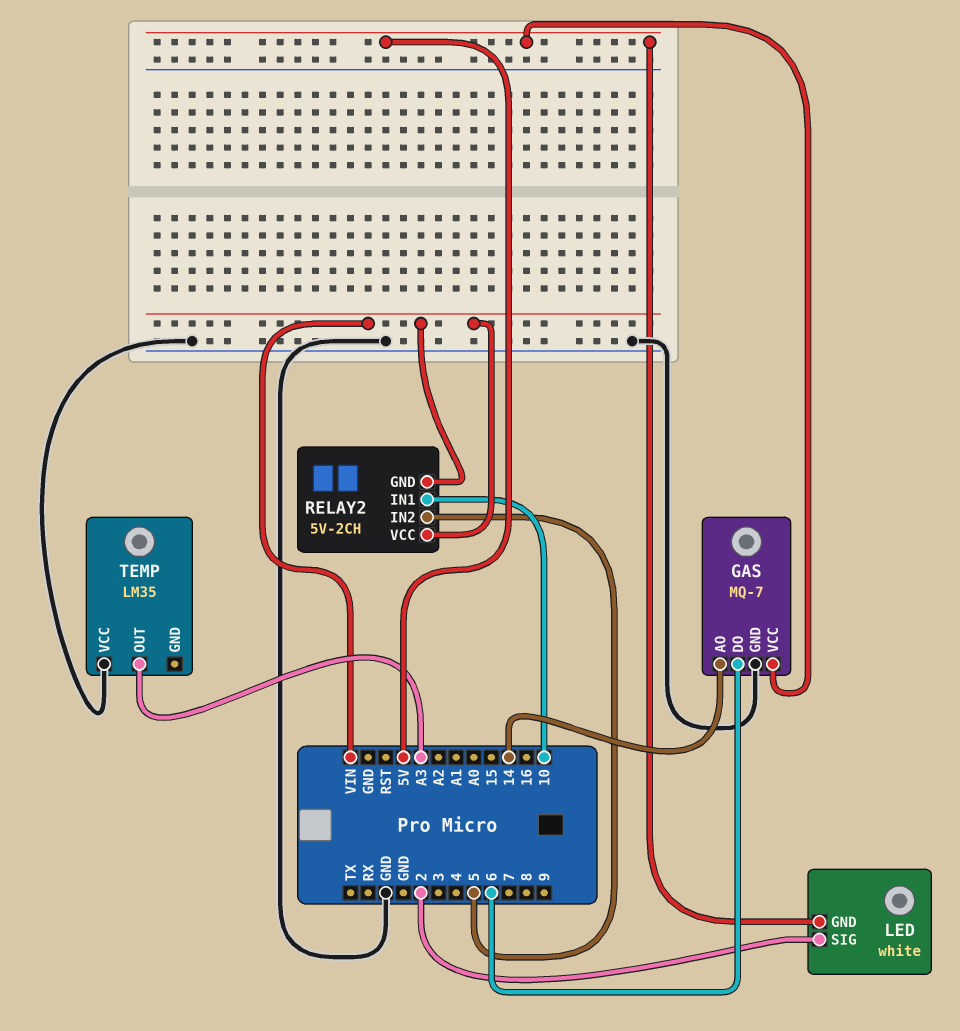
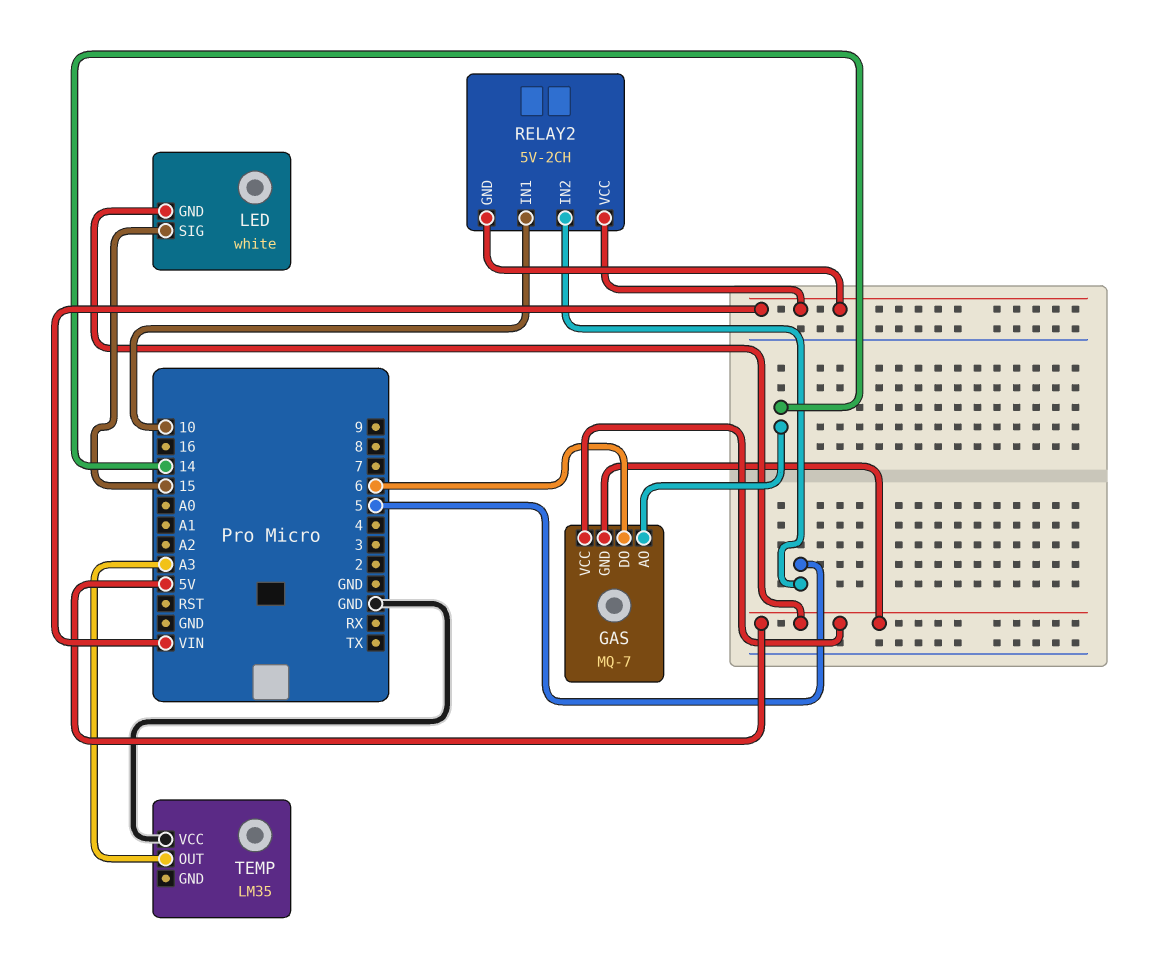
GAS pin GND: GND -> 5V
LED pin SIG: 2 -> 15

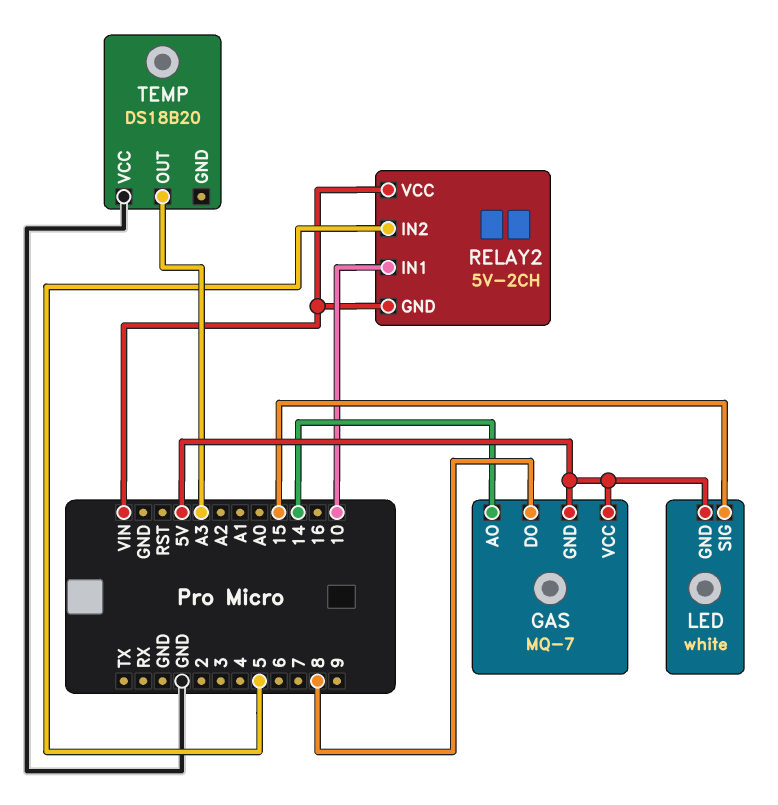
GAS pin DO: 6 -> 8
TEMP: LM35 -> DS18B20

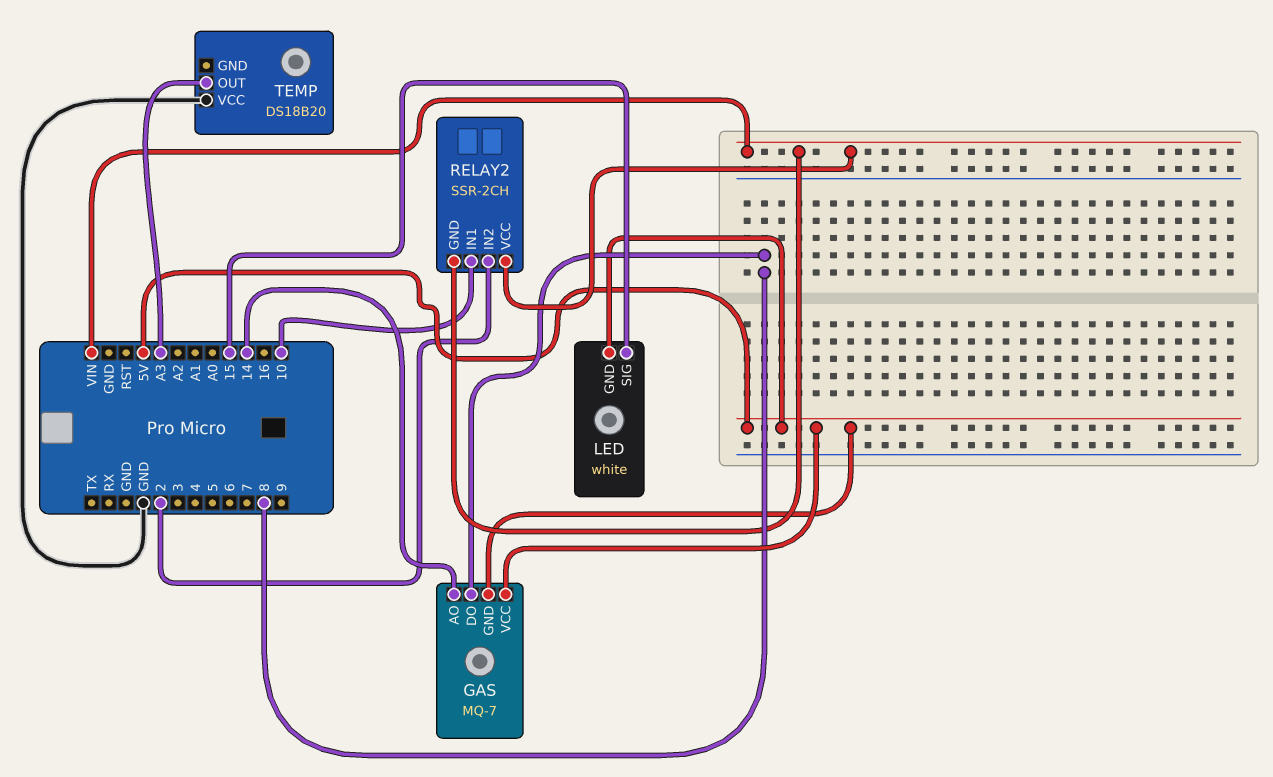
RELAY2: 5V-2CH -> SSR-2CH
RELAY2 pin IN2: 5 -> 2

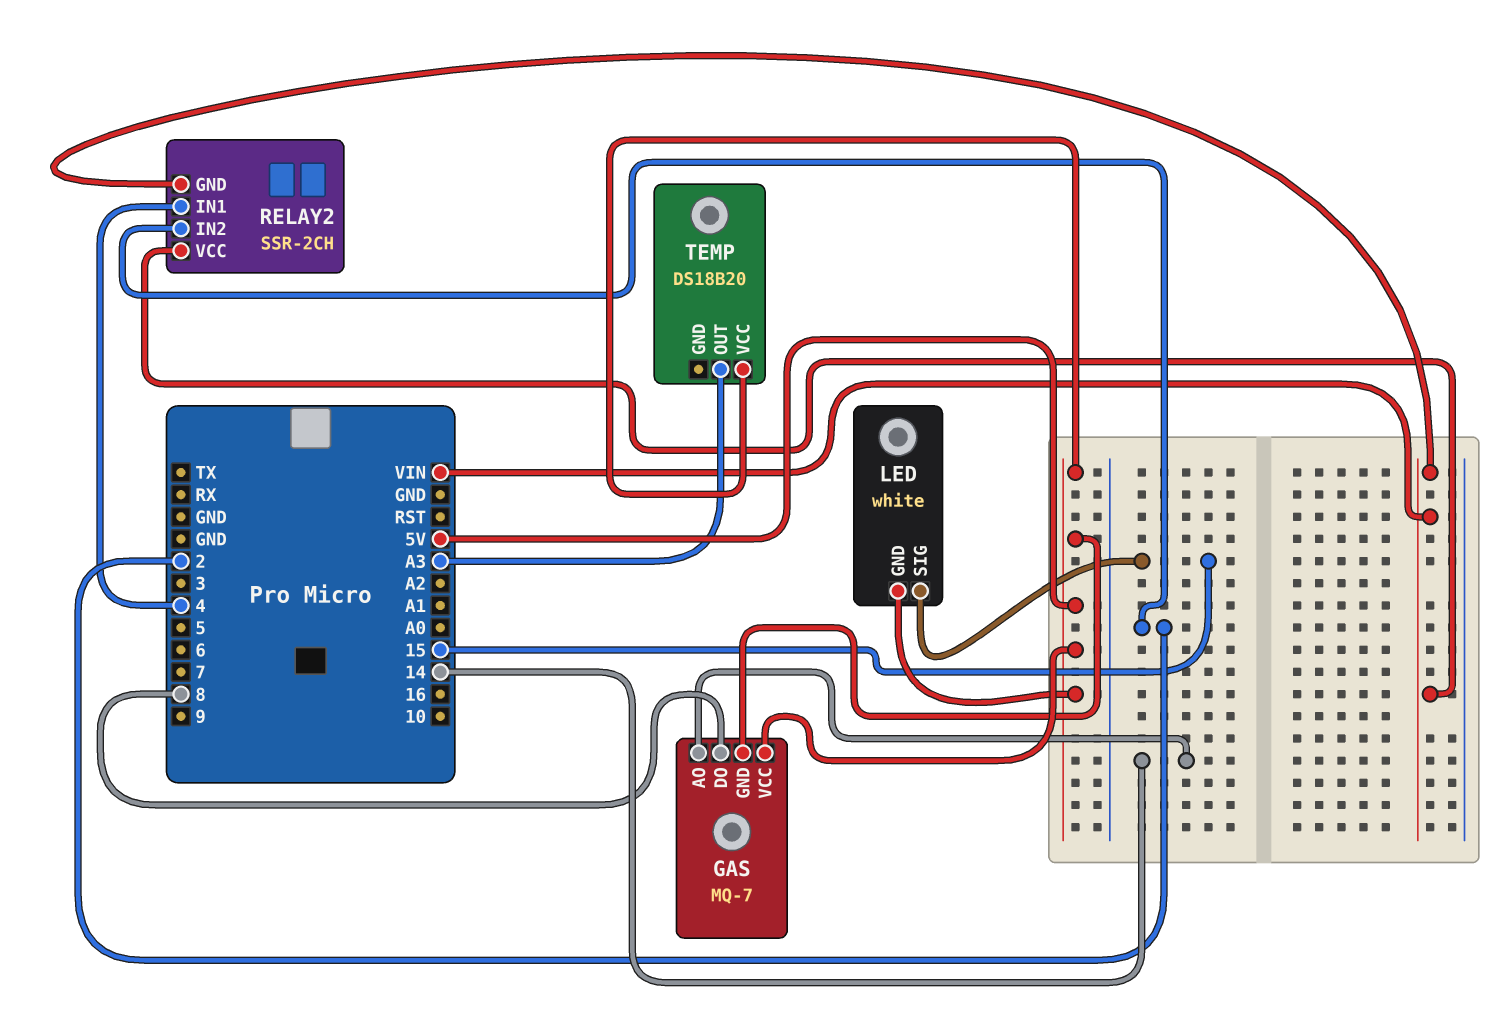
RELAY2 pin IN1: 10 -> 4
TEMP pin VCC: GND -> 5V

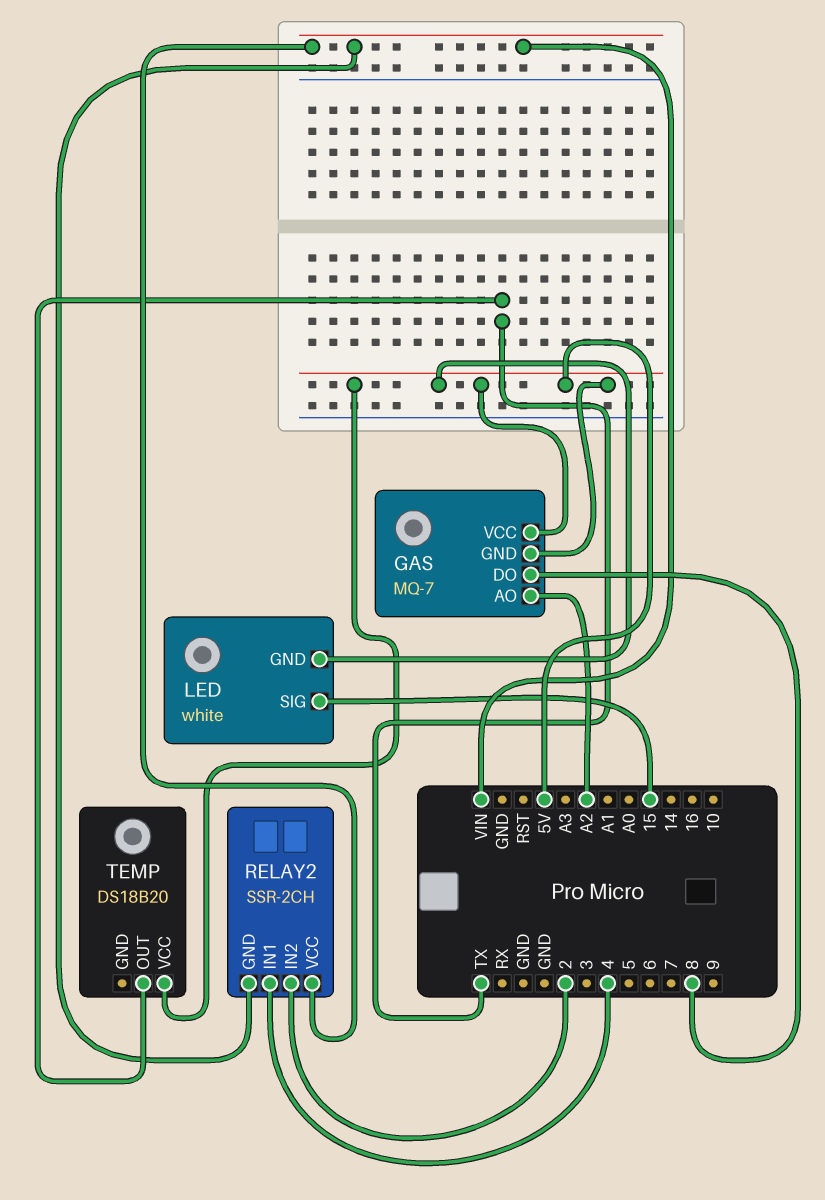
GAS pin AO: 14 -> A2
TEMP pin OUT: A3 -> TX

